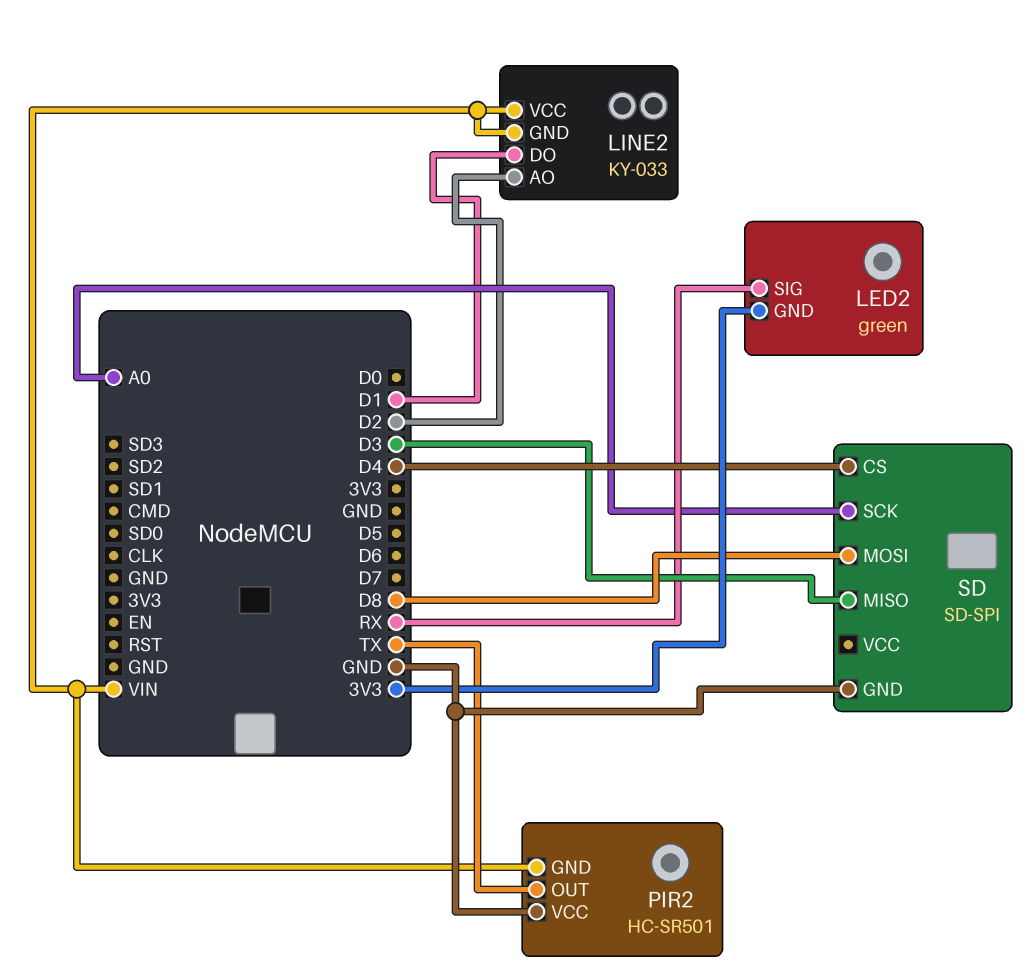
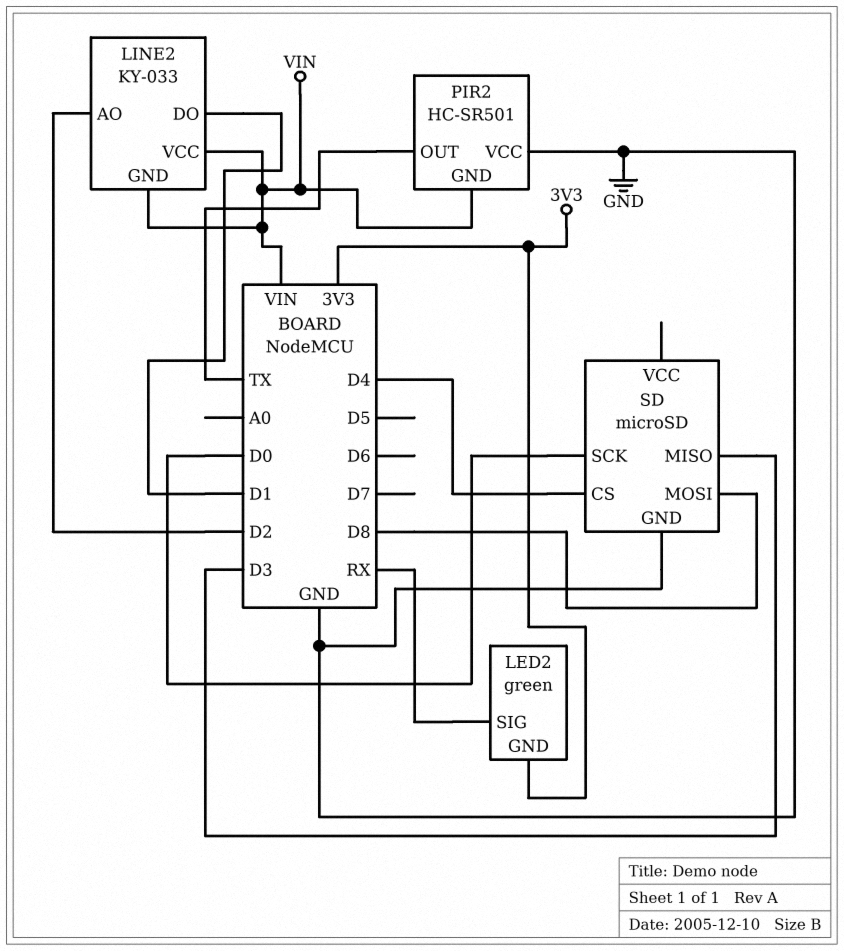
SD: SD-SPI -> microSD
SD pin SCK: A0 -> D0

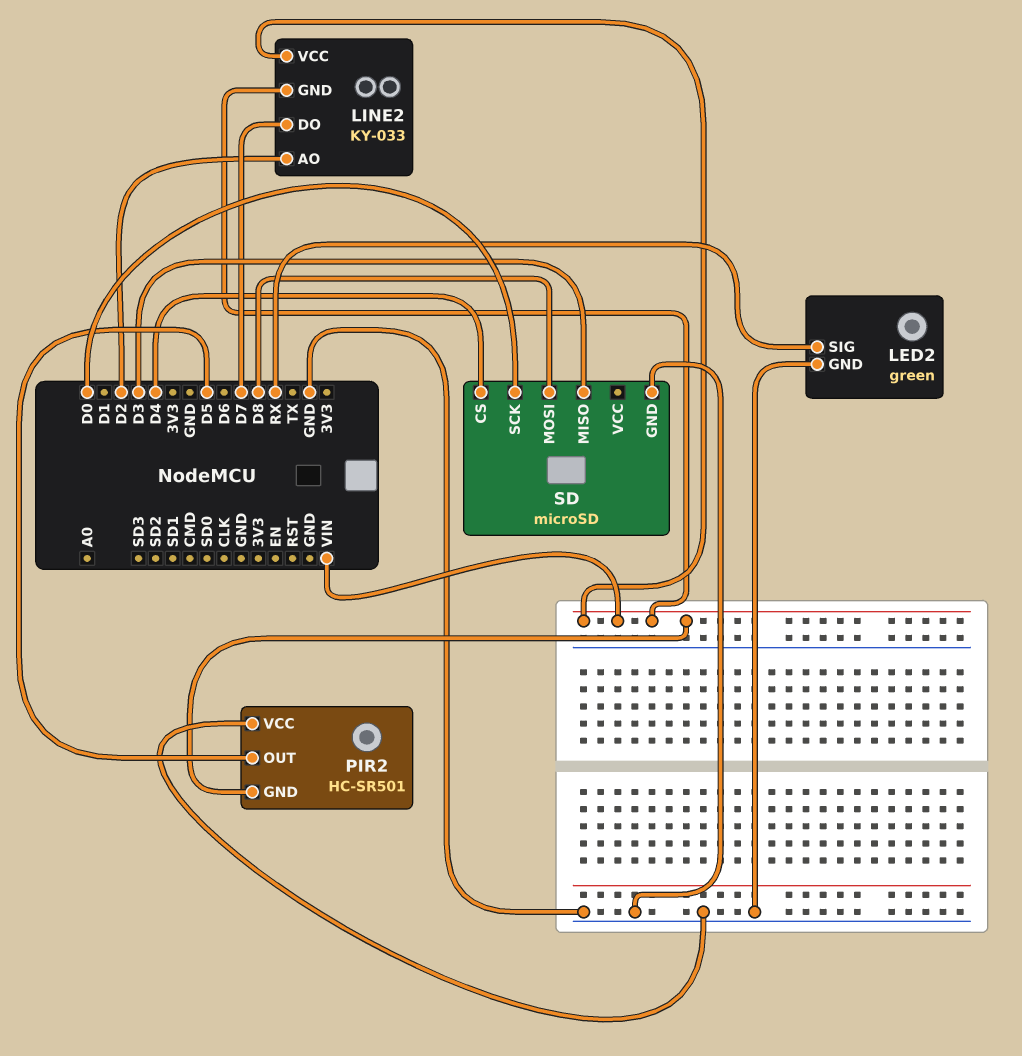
LED2 pin GND: 3V3 -> GND
LINE2 pin DO: D1 -> D7
PIR2 pin OUT: TX -> D5

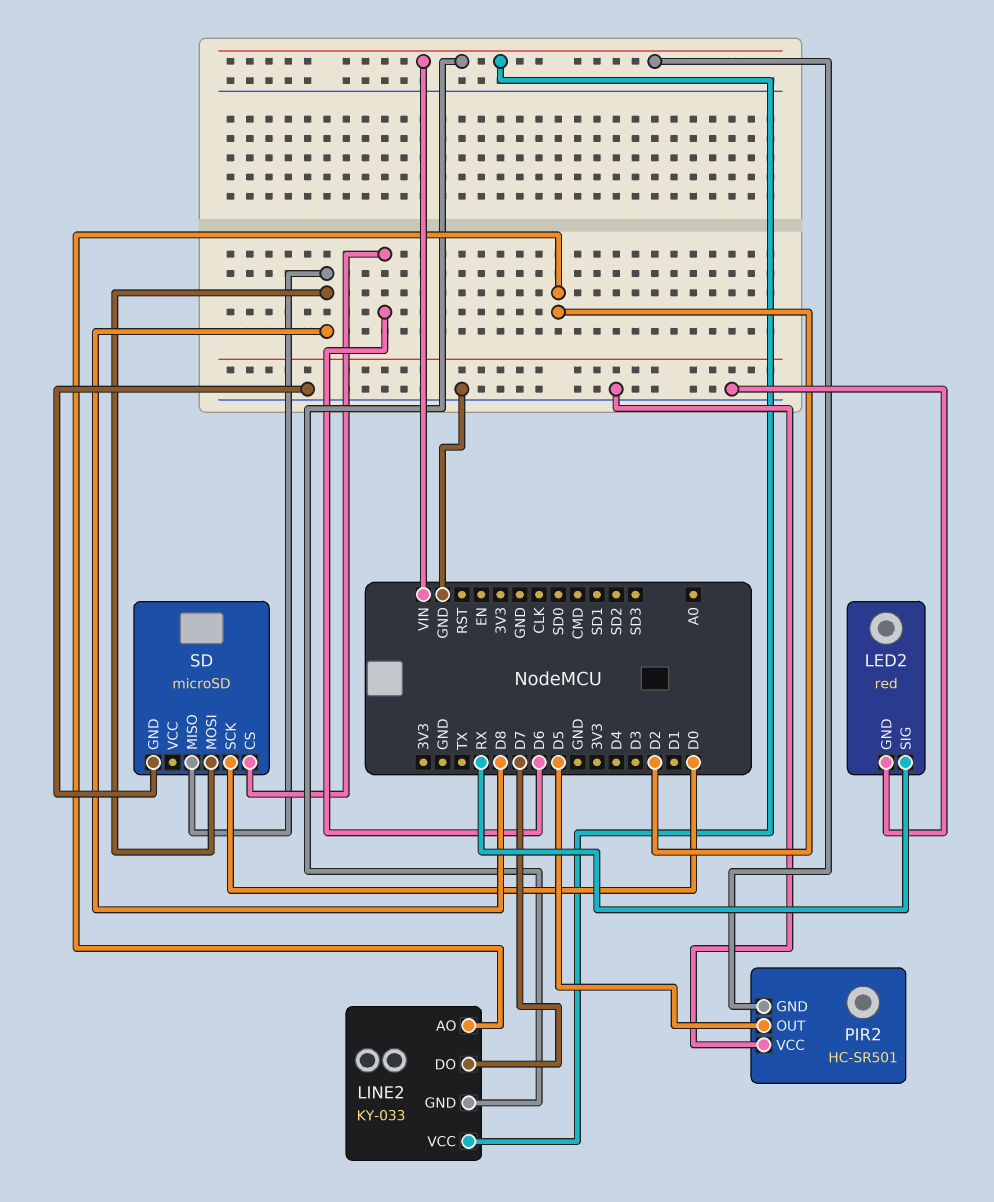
LED2: green -> red
SD pin CS: D4 -> D6
SD pin MISO: D3 -> D8

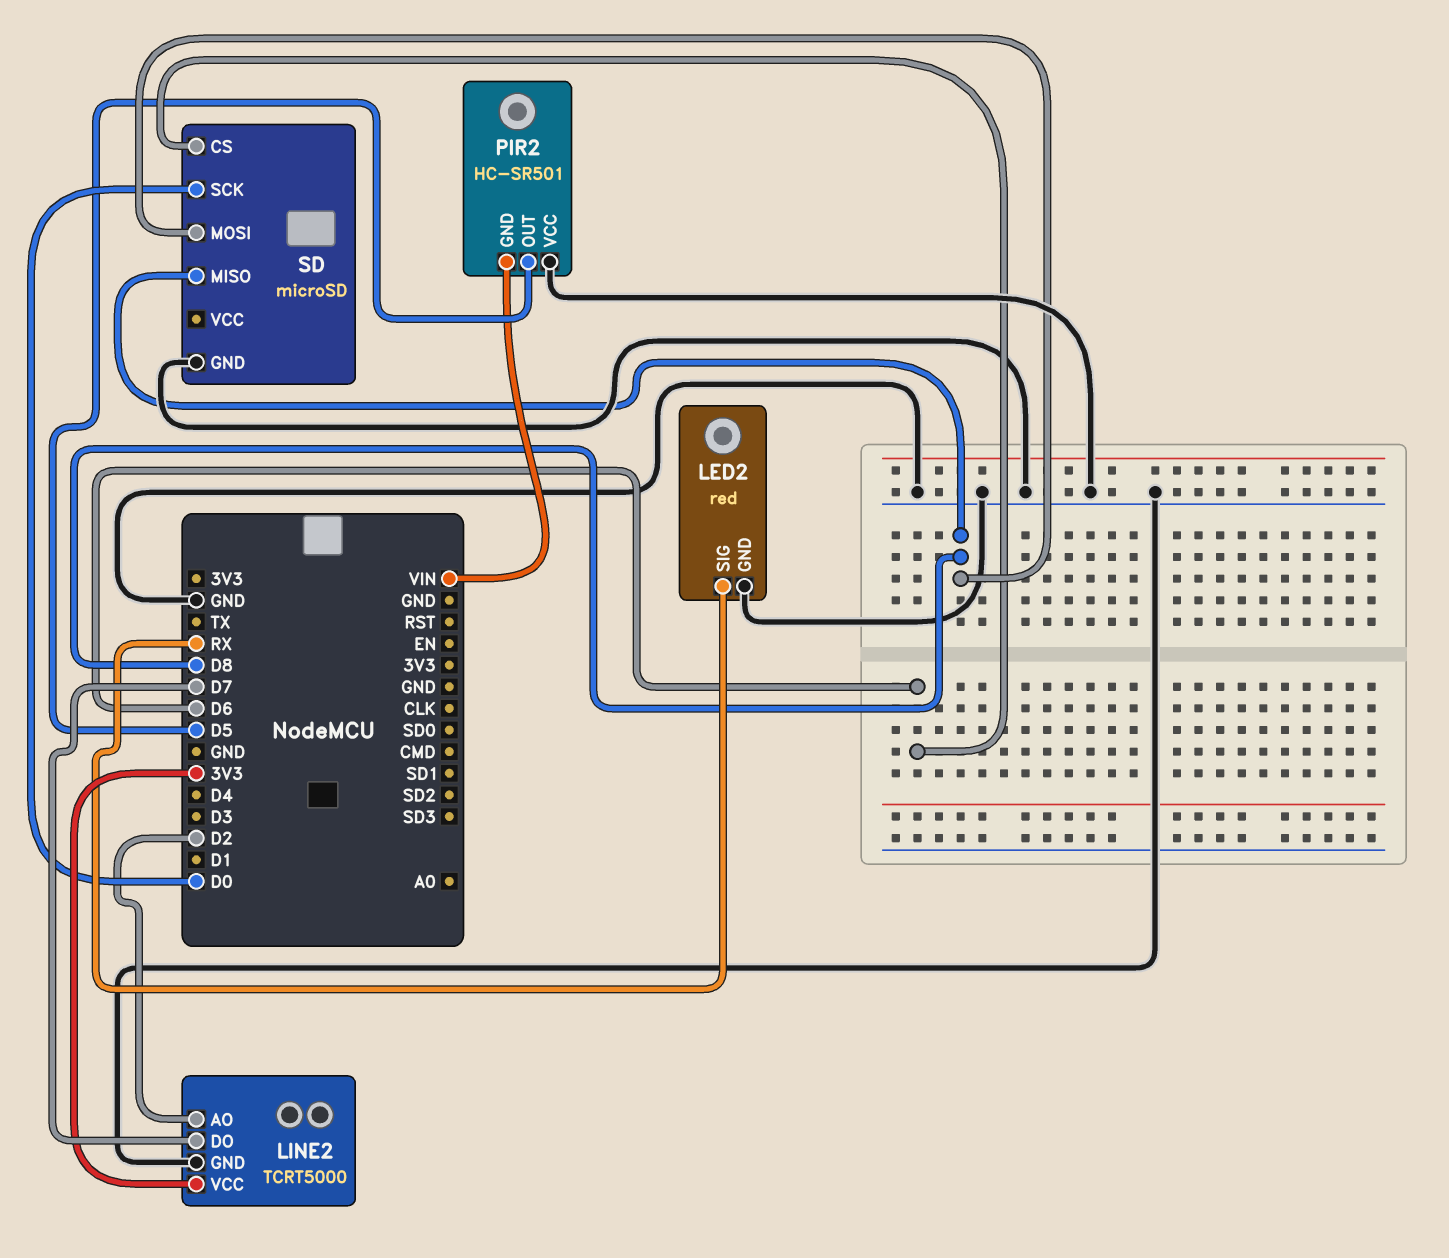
LINE2: KY-033 -> TCRT5000
LINE2 pin GND: VIN -> GND
LINE2 pin VCC: VIN -> 3V3

